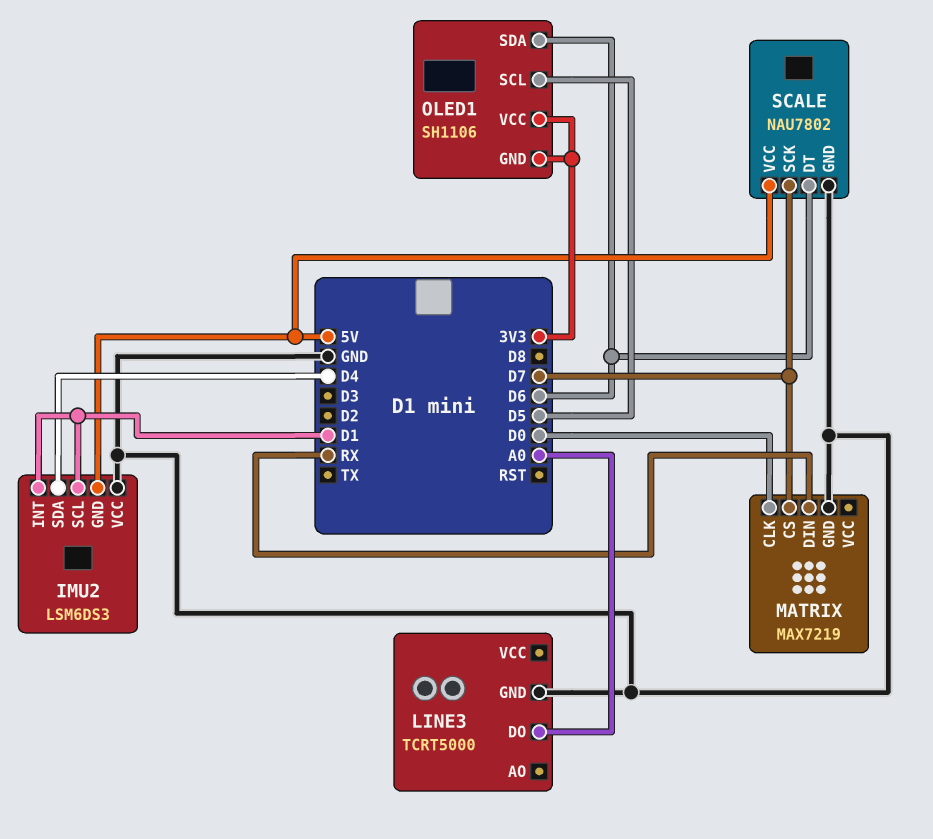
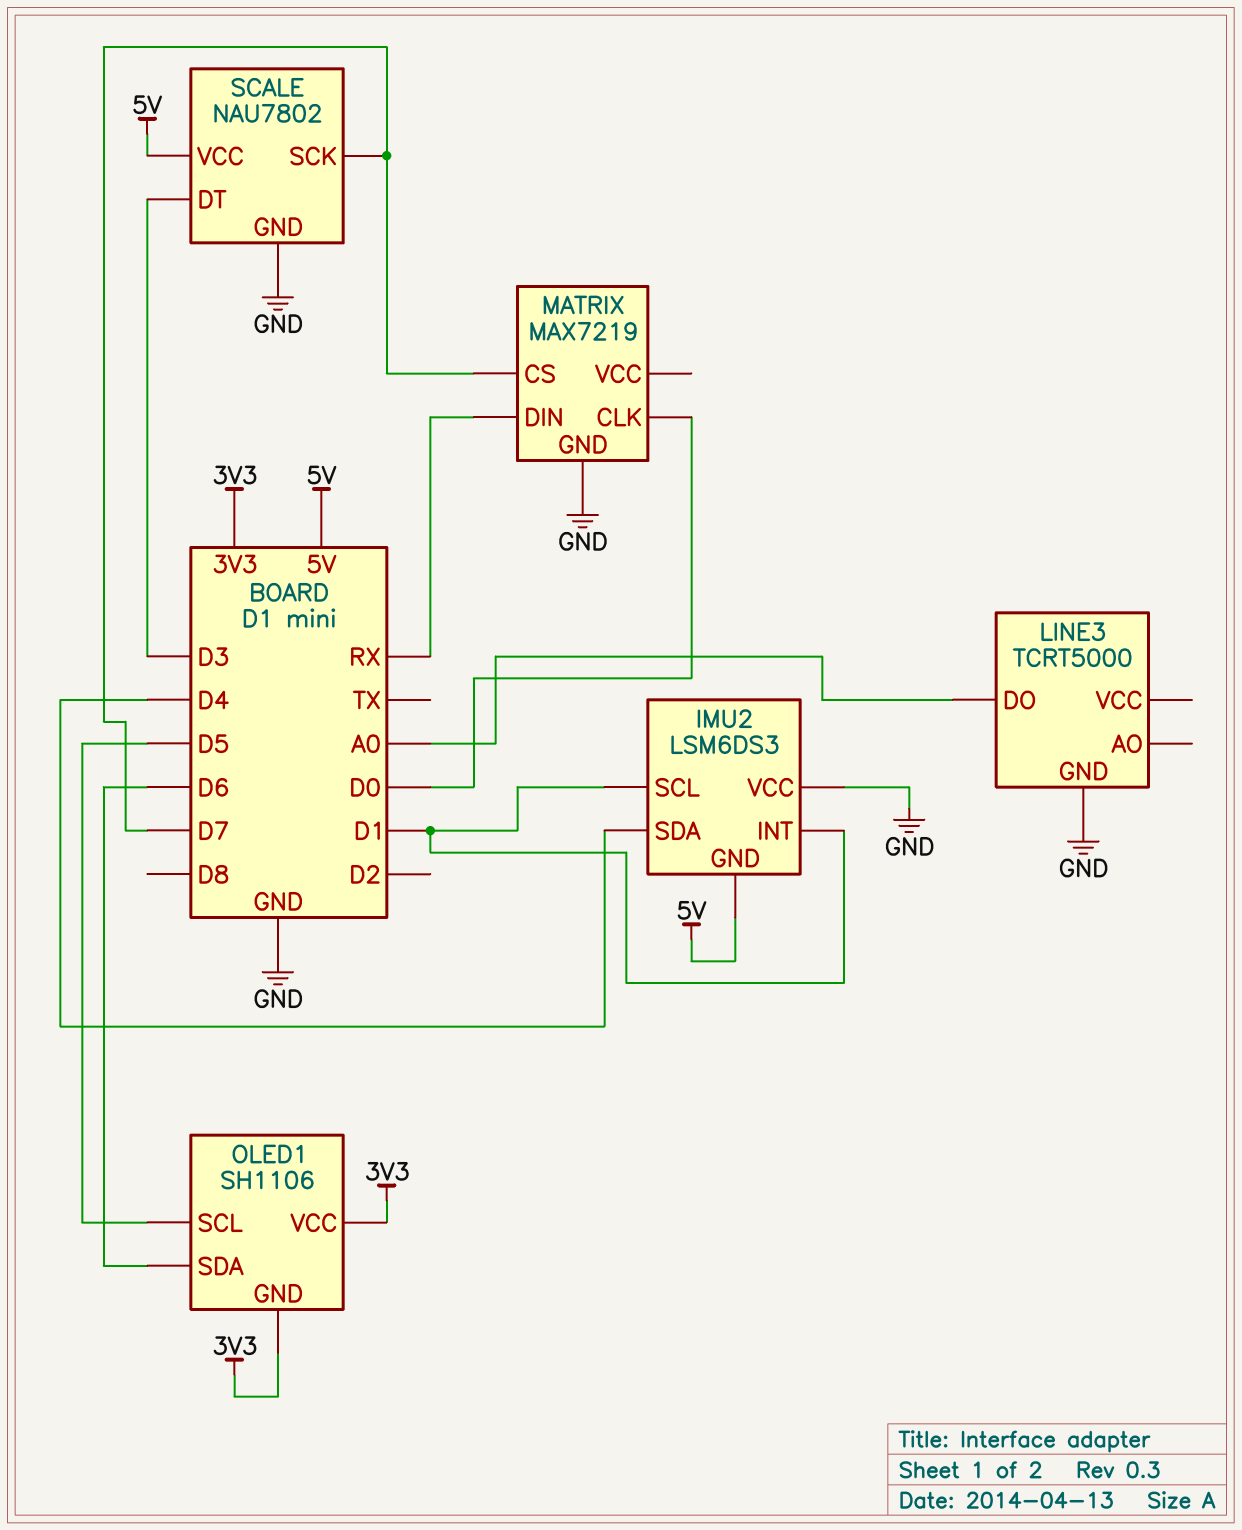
SCALE pin DT: D6 -> D3

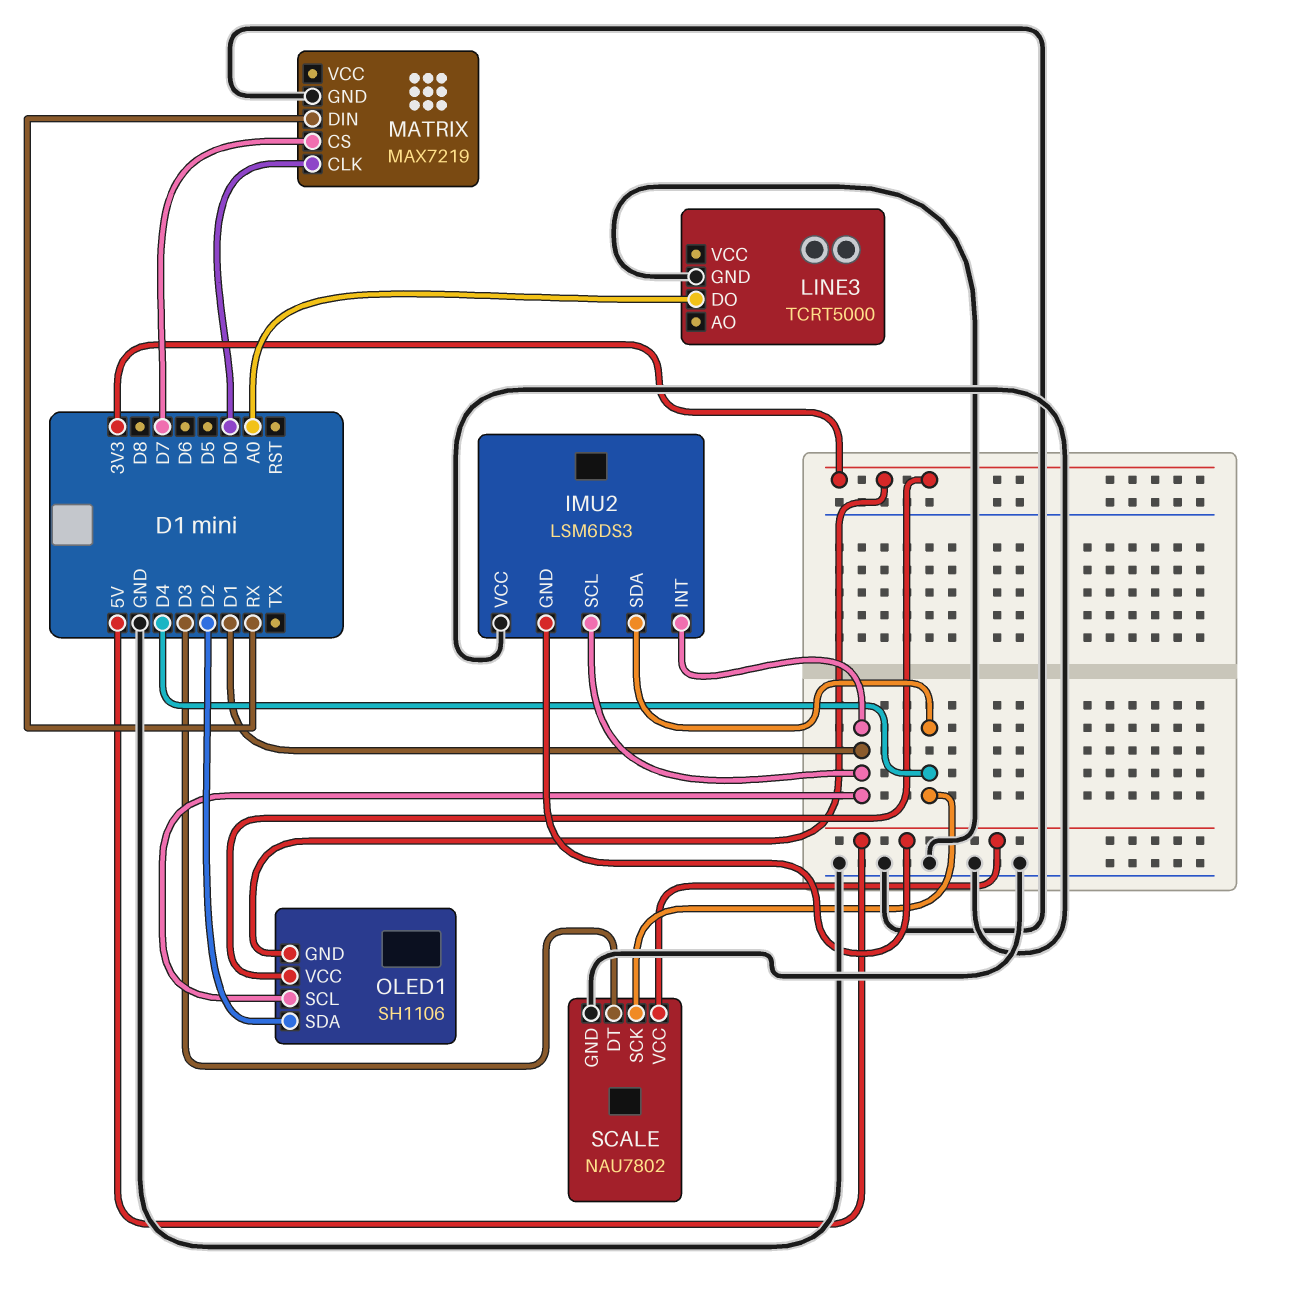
OLED1 pin SCL: D5 -> D1
OLED1 pin SDA: D6 -> D2
SCALE pin SCK: D7 -> D4

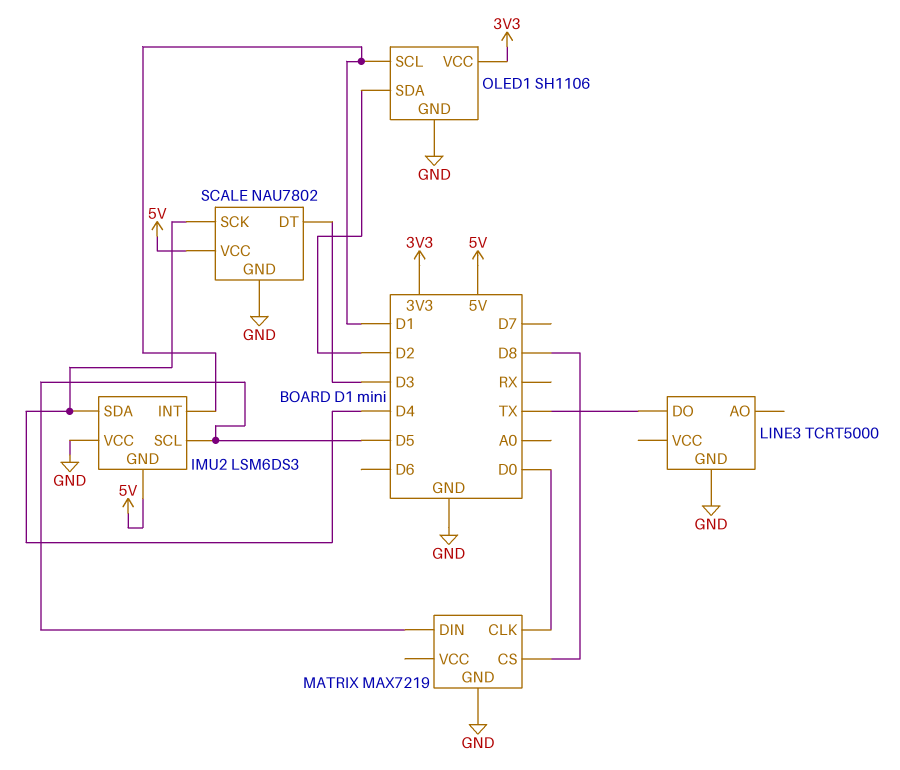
IMU2 pin SCL: D1 -> D5
LINE3 pin DO: A0 -> TX
MATRIX pin CS: D7 -> D8
MATRIX pin DIN: RX -> D5
OLED1 pin GND: 3V3 -> GND

